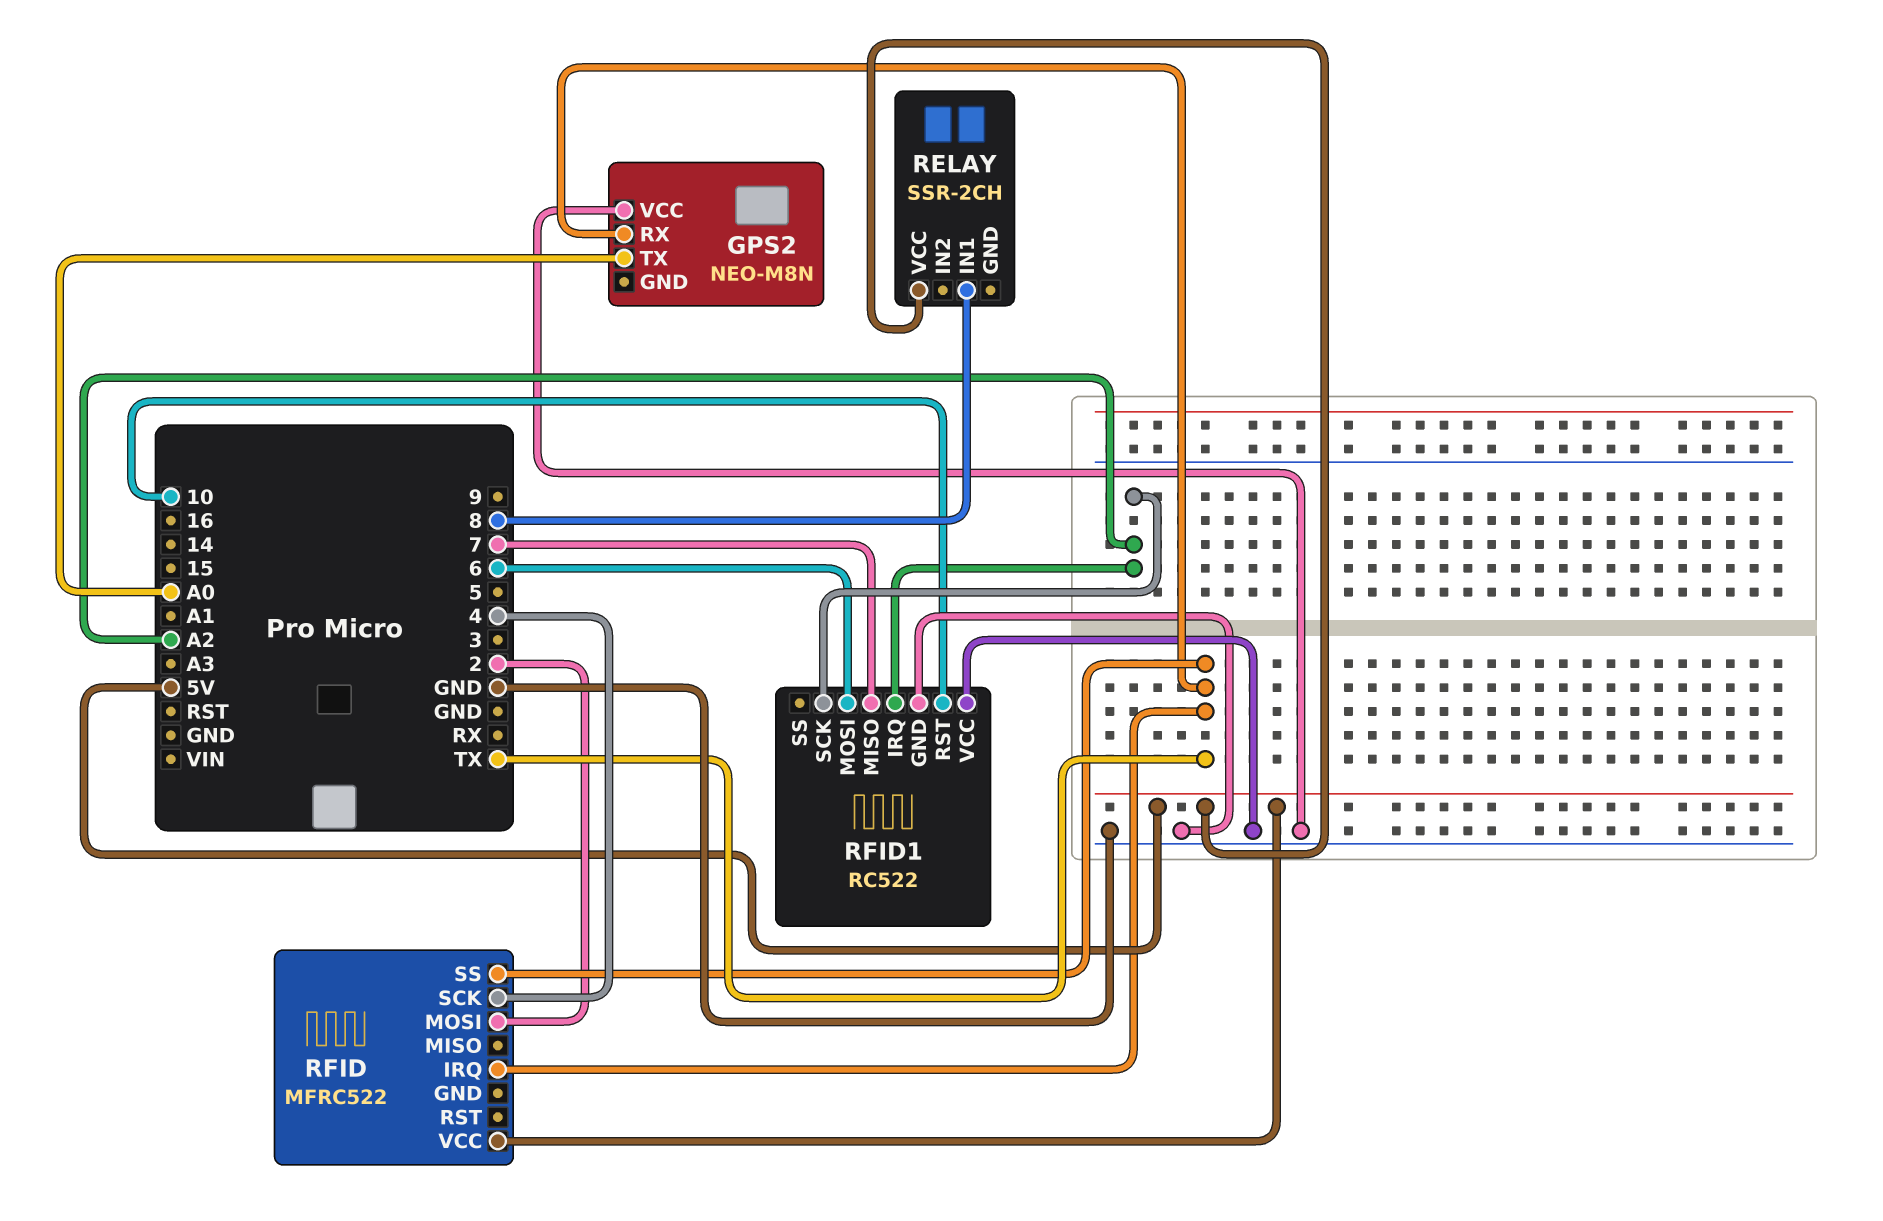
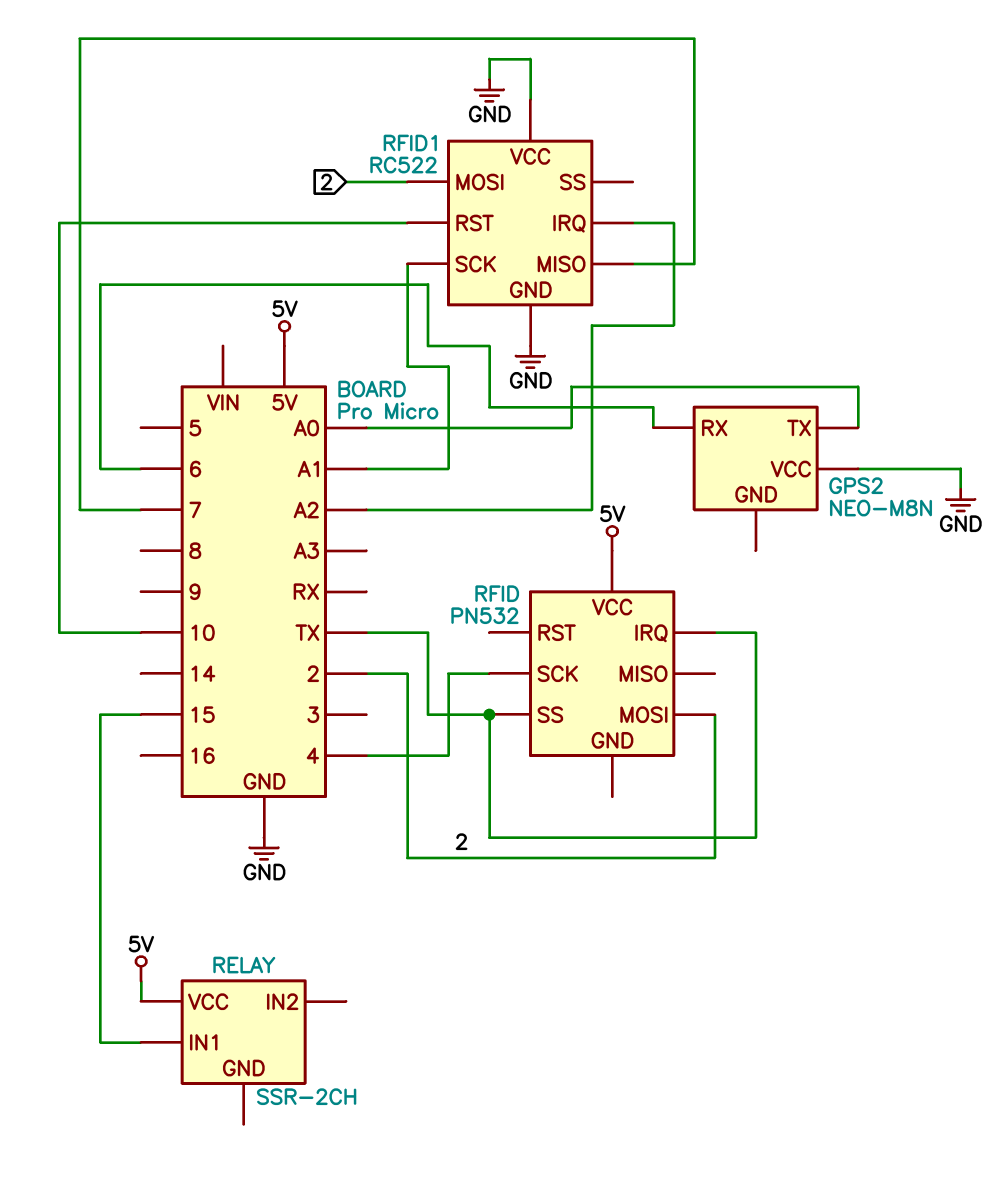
GPS2 pin RX: TX -> 6
RELAY pin IN1: 8 -> 15
RFID: MFRC522 -> PN532
RFID1 pin MOSI: 6 -> 2
RFID1 pin SCK: A2 -> A1

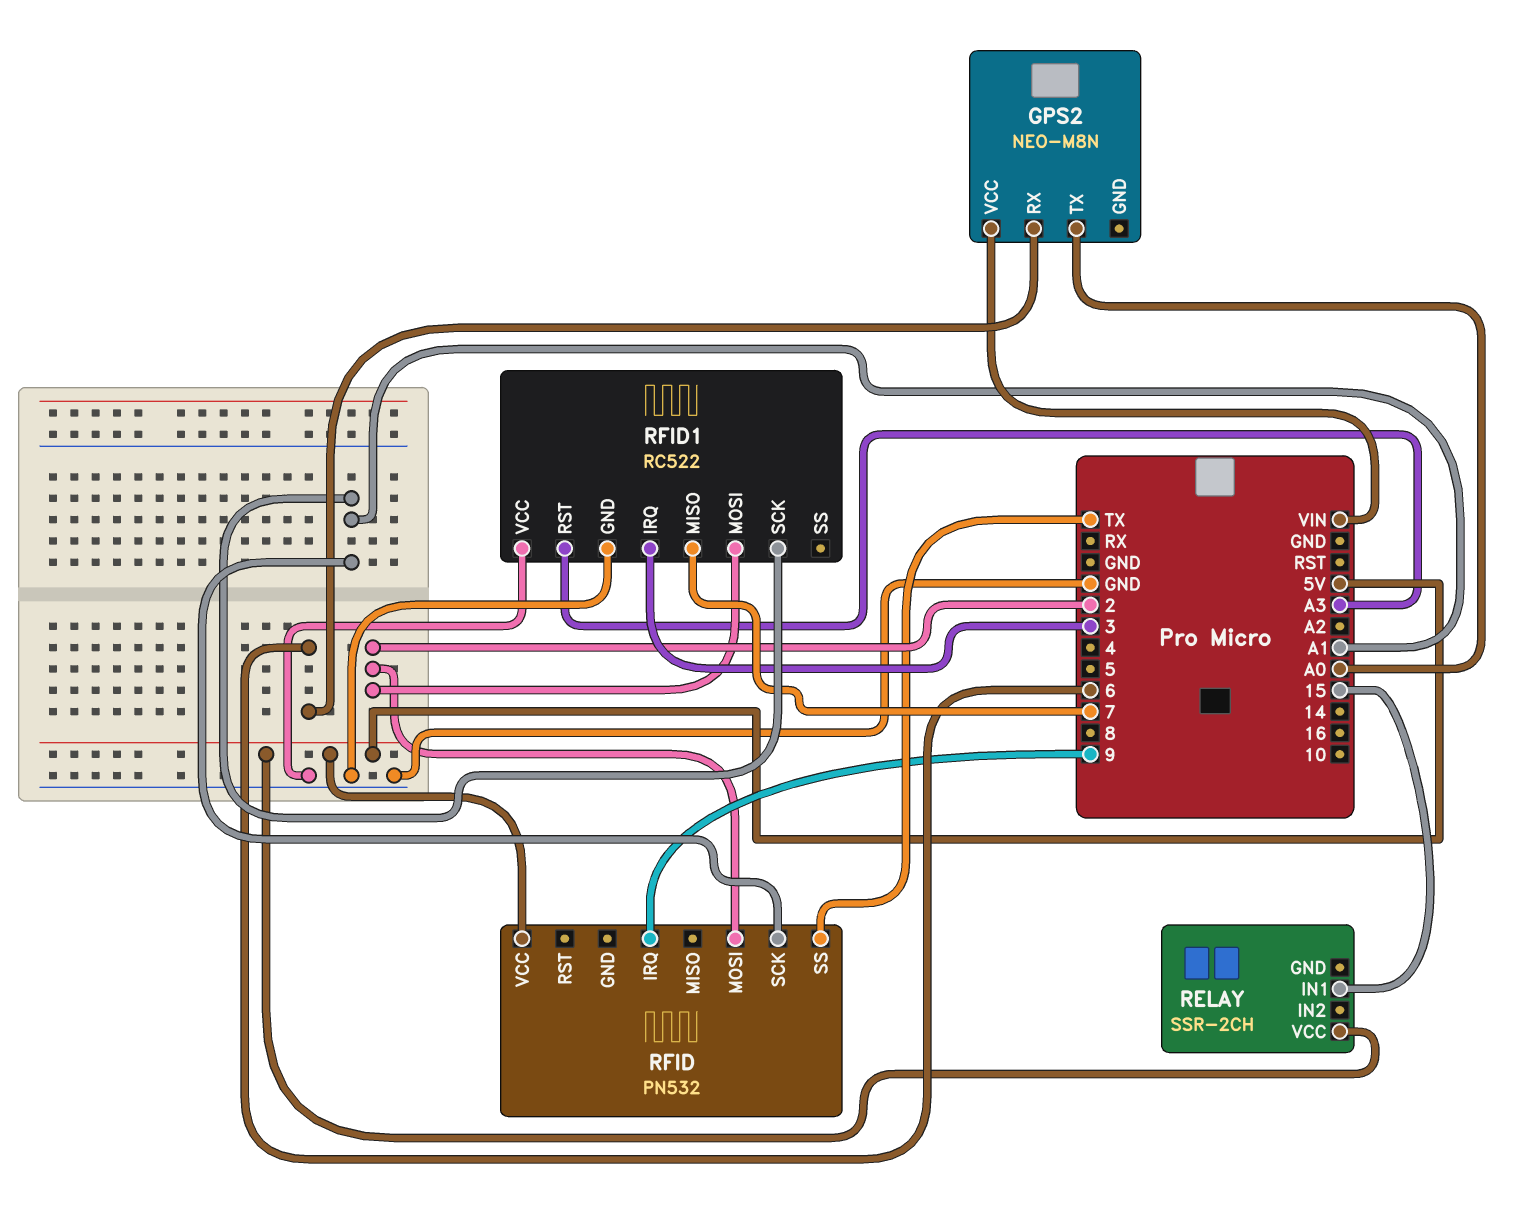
GPS2 pin VCC: GND -> VIN
RFID pin IRQ: TX -> 9
RFID pin SCK: 4 -> A1
RFID1 pin IRQ: A2 -> 3
RFID1 pin RST: 10 -> A3

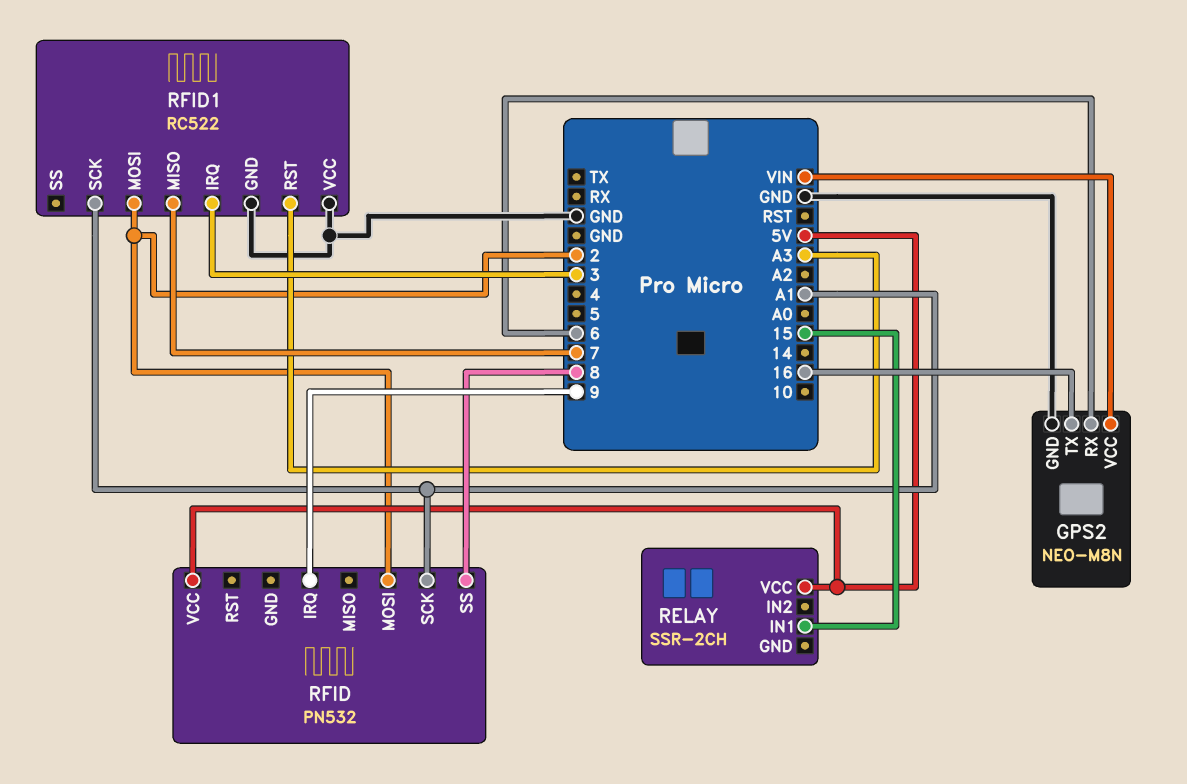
GPS2 pin GND: none -> GND
GPS2 pin TX: A0 -> 16
RFID pin SS: TX -> 8

